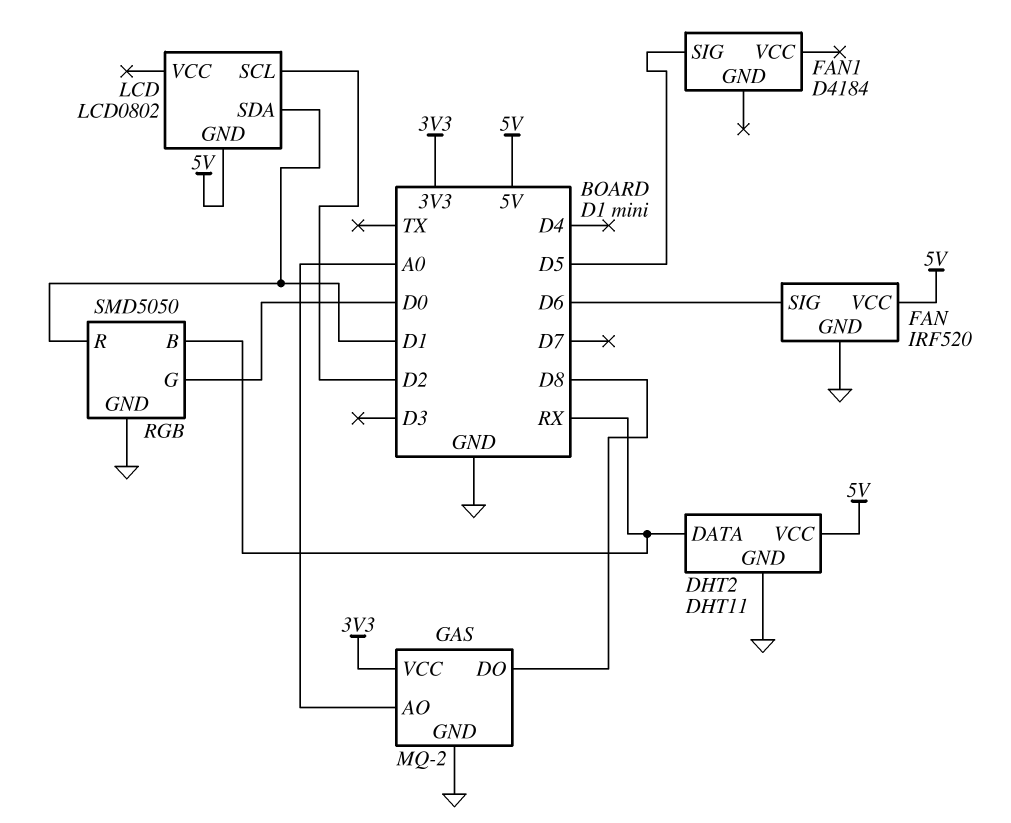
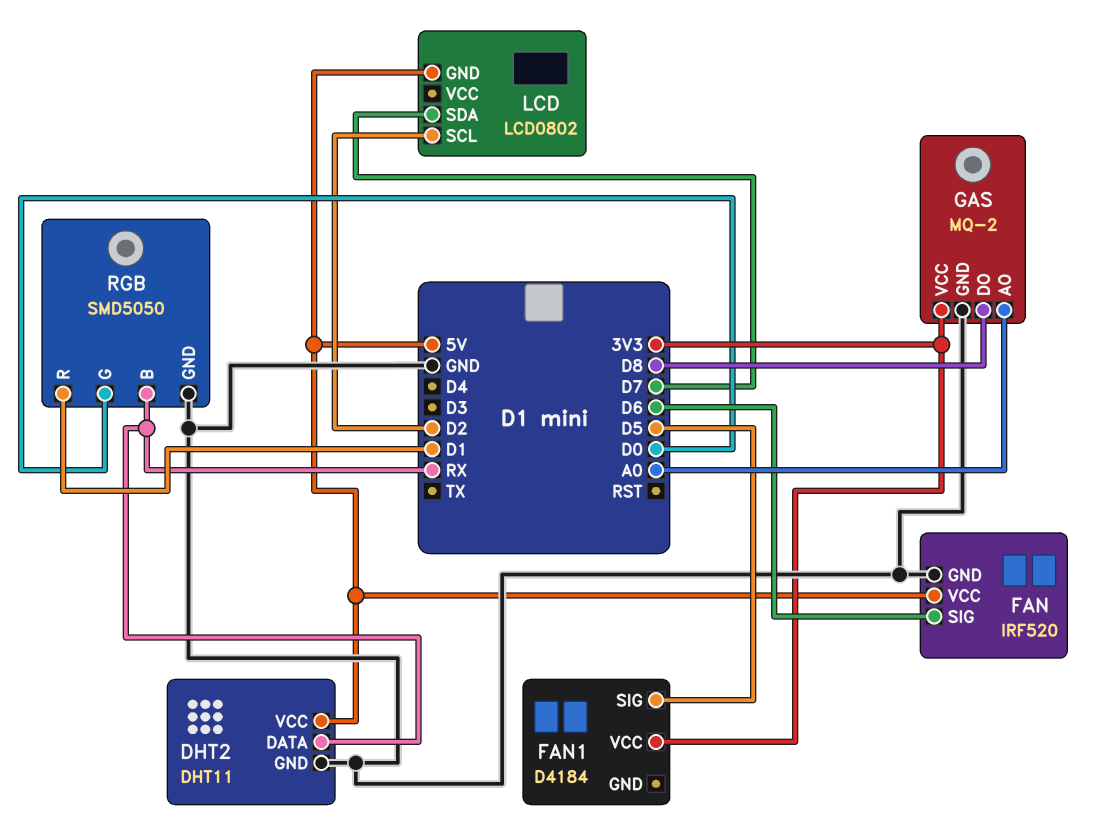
FAN1 pin VCC: none -> 3V3
LCD pin SDA: D1 -> D7

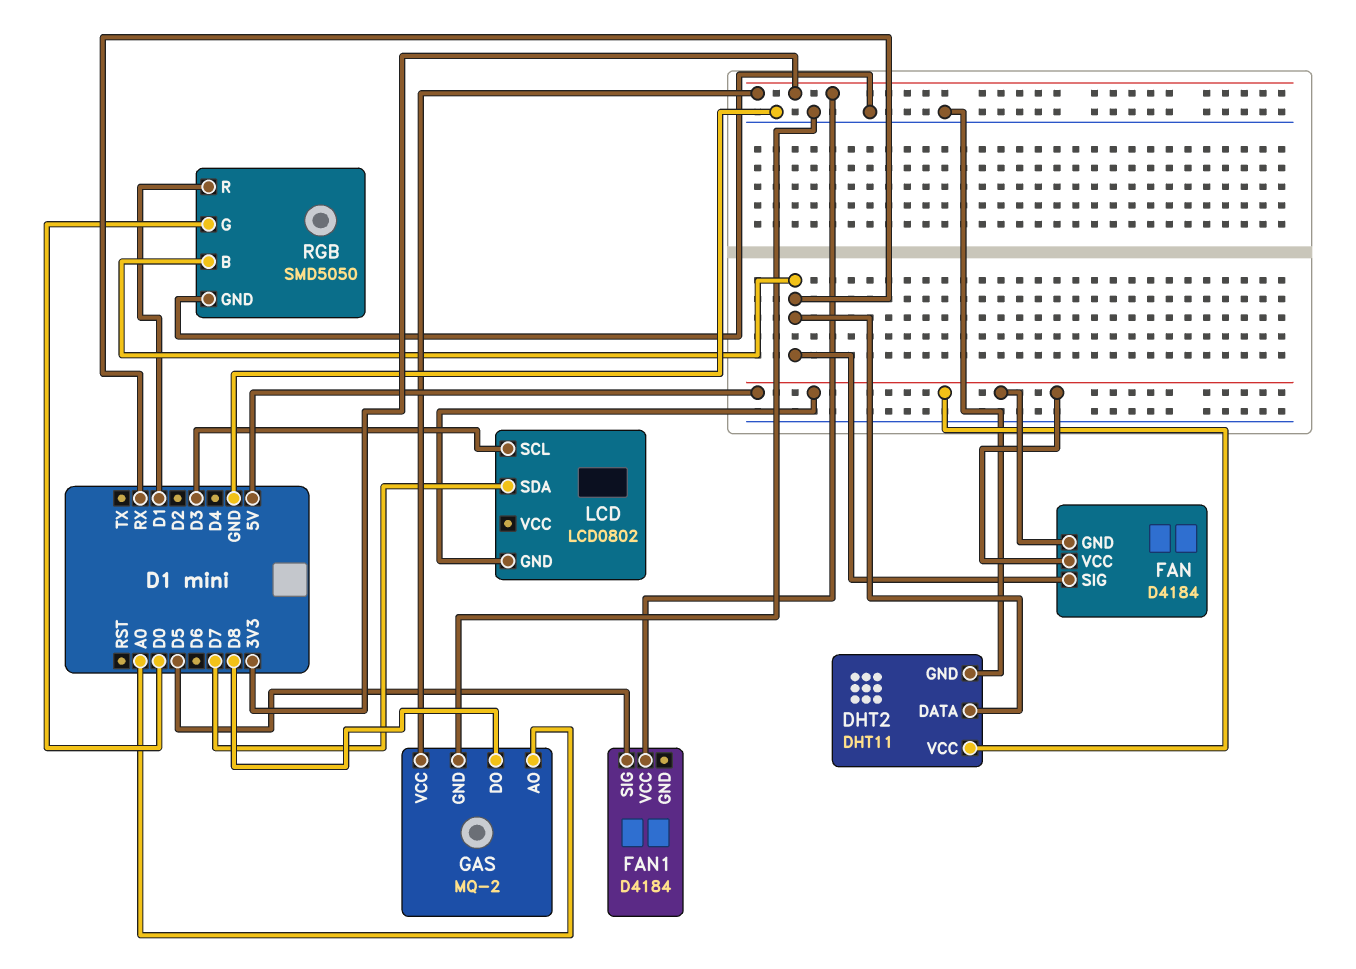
FAN: IRF520 -> D4184
FAN pin GND: GND -> 5V
FAN pin SIG: D6 -> RX
LCD pin SCL: D2 -> D3

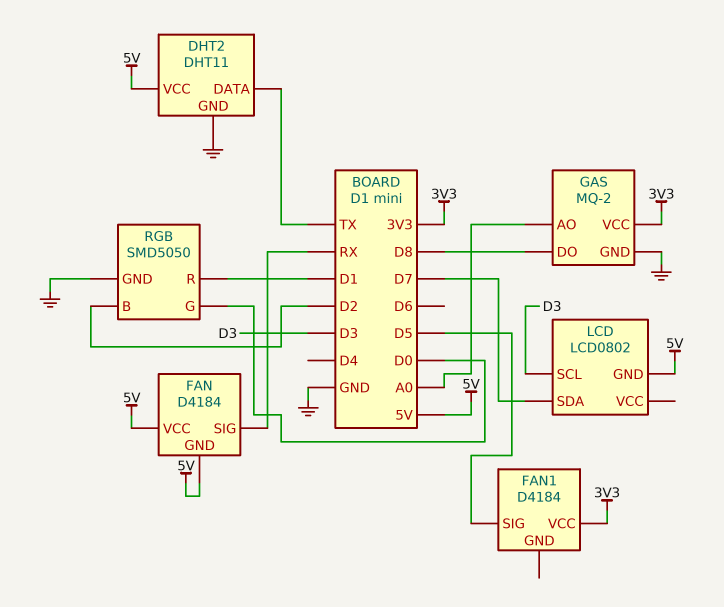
DHT2 pin DATA: RX -> TX
RGB pin B: RX -> D2

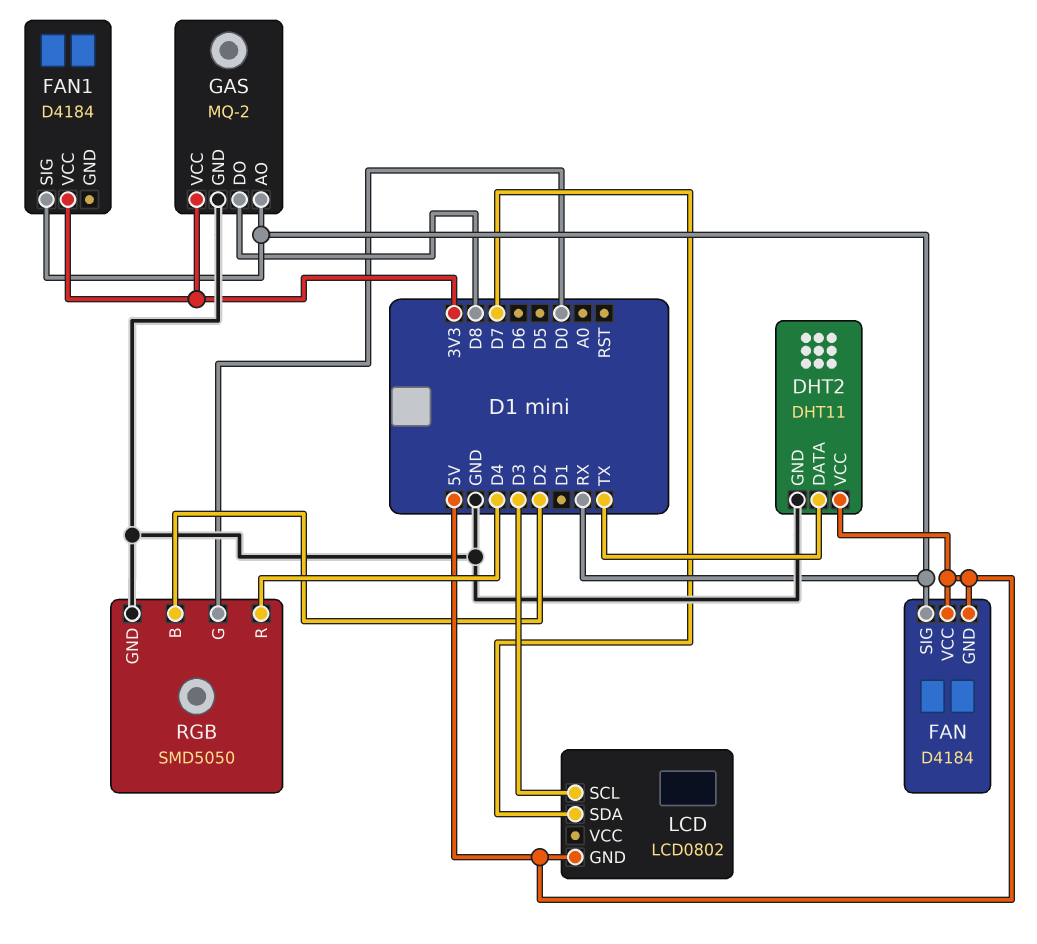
FAN1 pin SIG: D5 -> RX
GAS pin AO: A0 -> RX
RGB pin R: D1 -> D4

